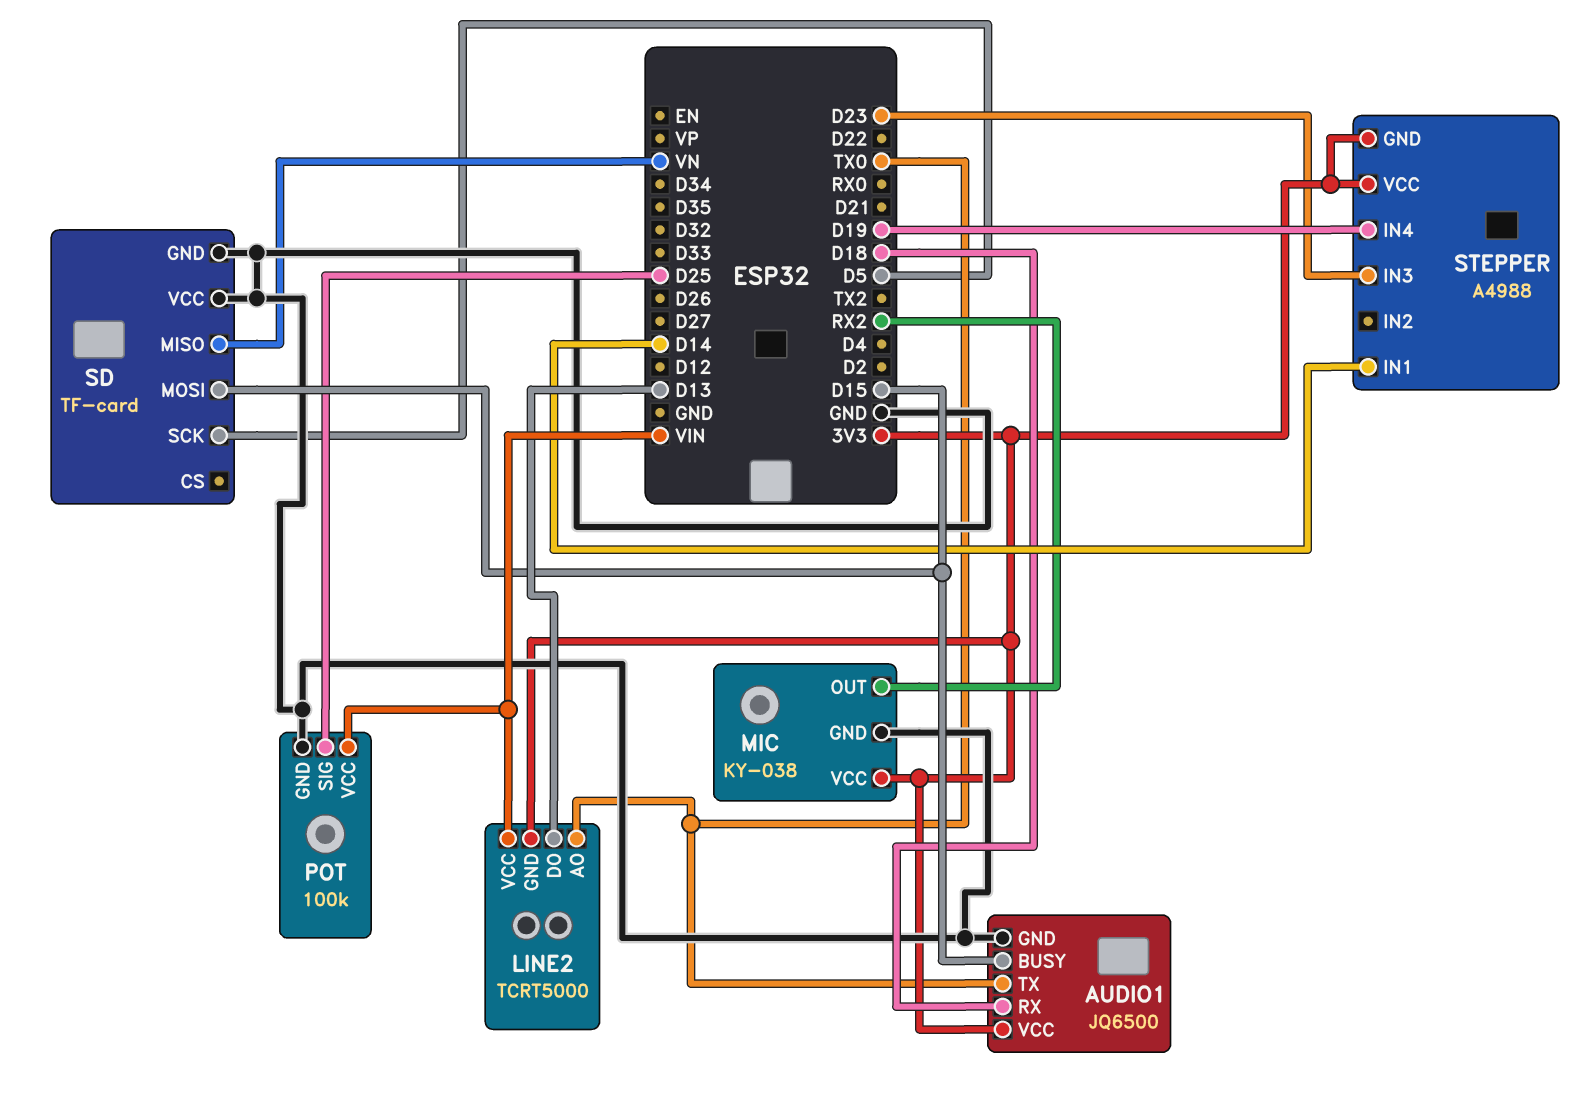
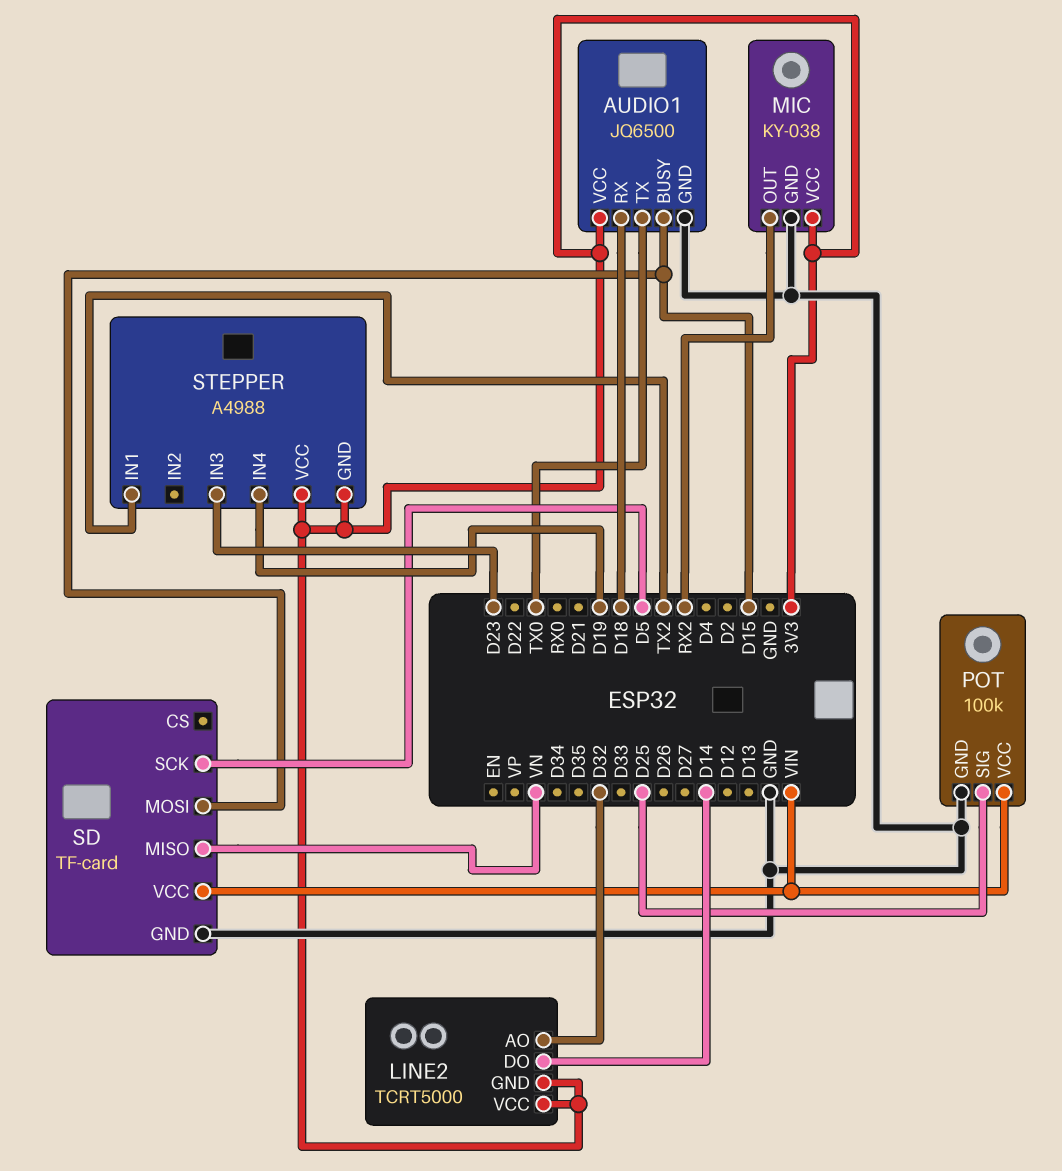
LINE2 pin AO: TX0 -> D32
LINE2 pin DO: D13 -> D14
LINE2 pin VCC: VIN -> 3V3
SD pin VCC: GND -> VIN
STEPPER pin IN1: D14 -> TX2

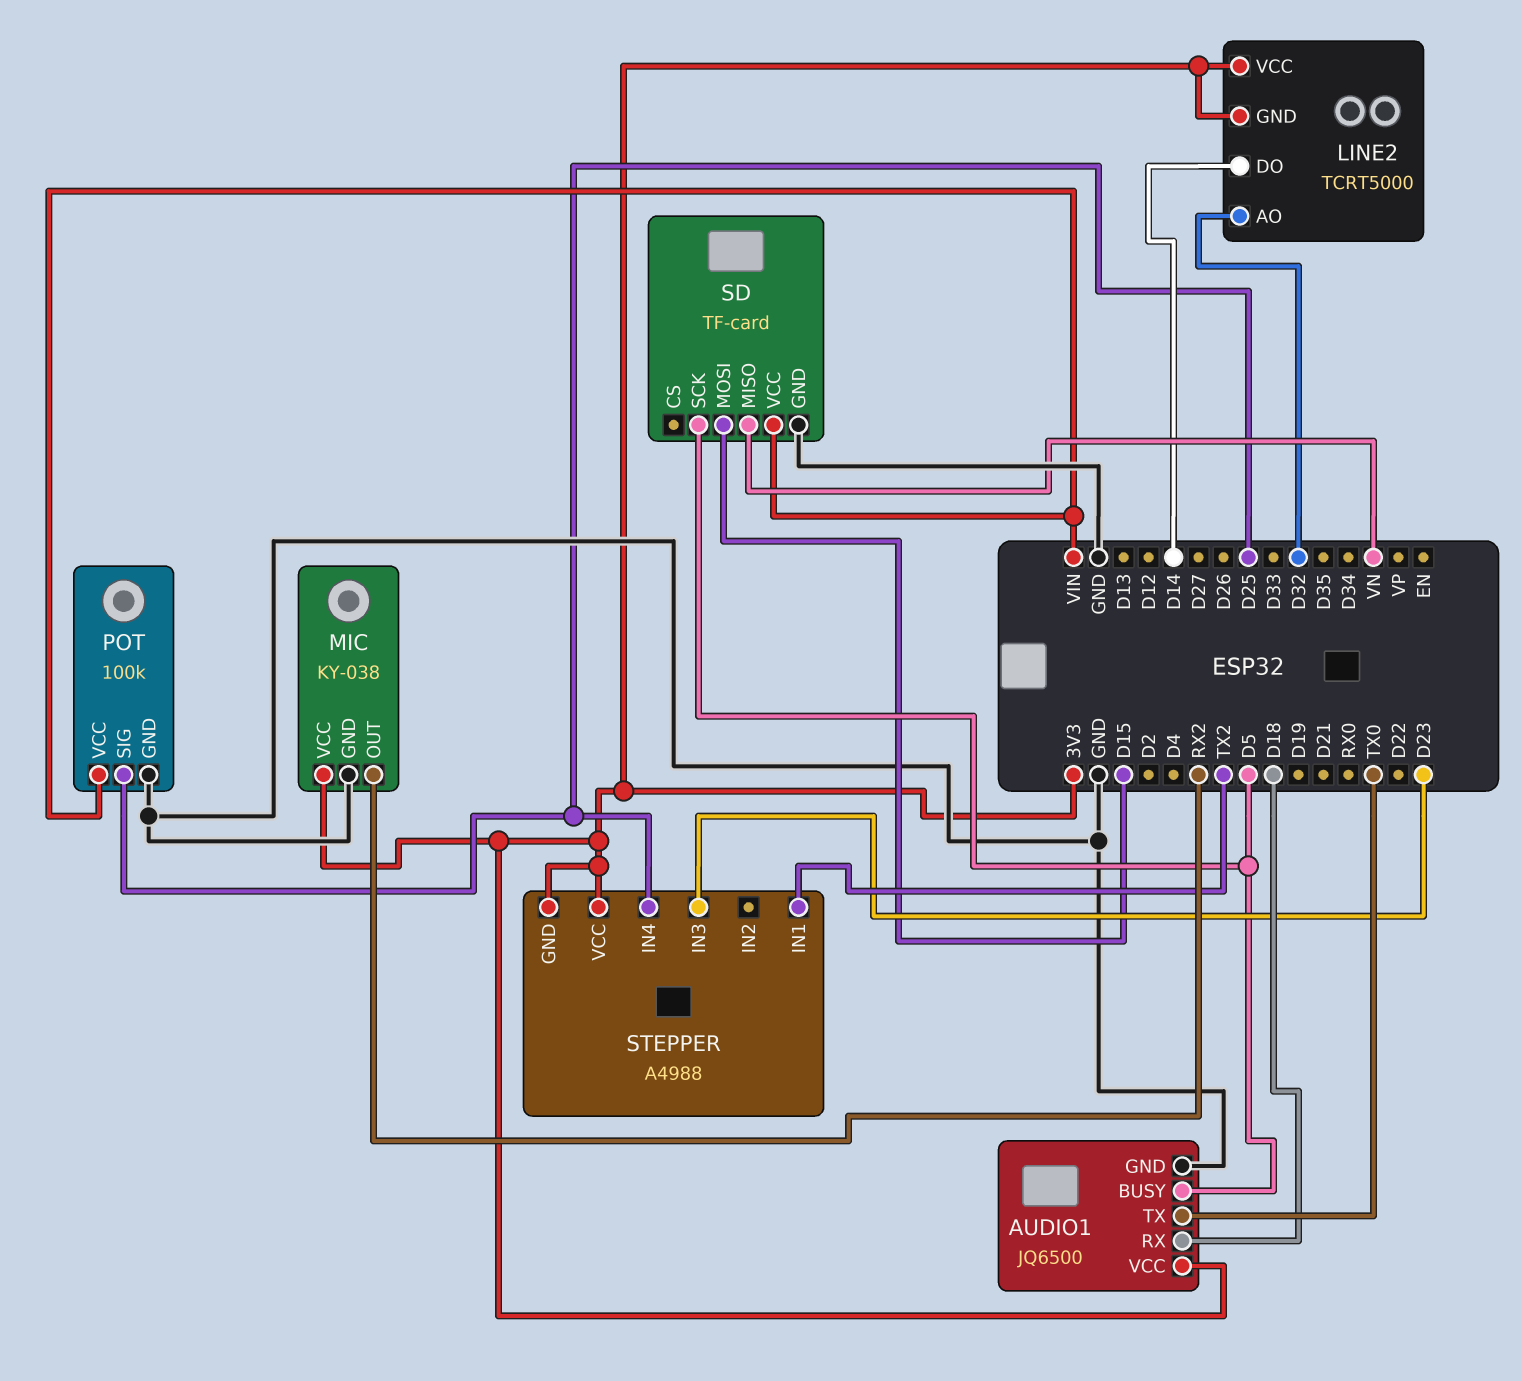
AUDIO1 pin BUSY: D15 -> D5
STEPPER pin IN4: D19 -> D25

